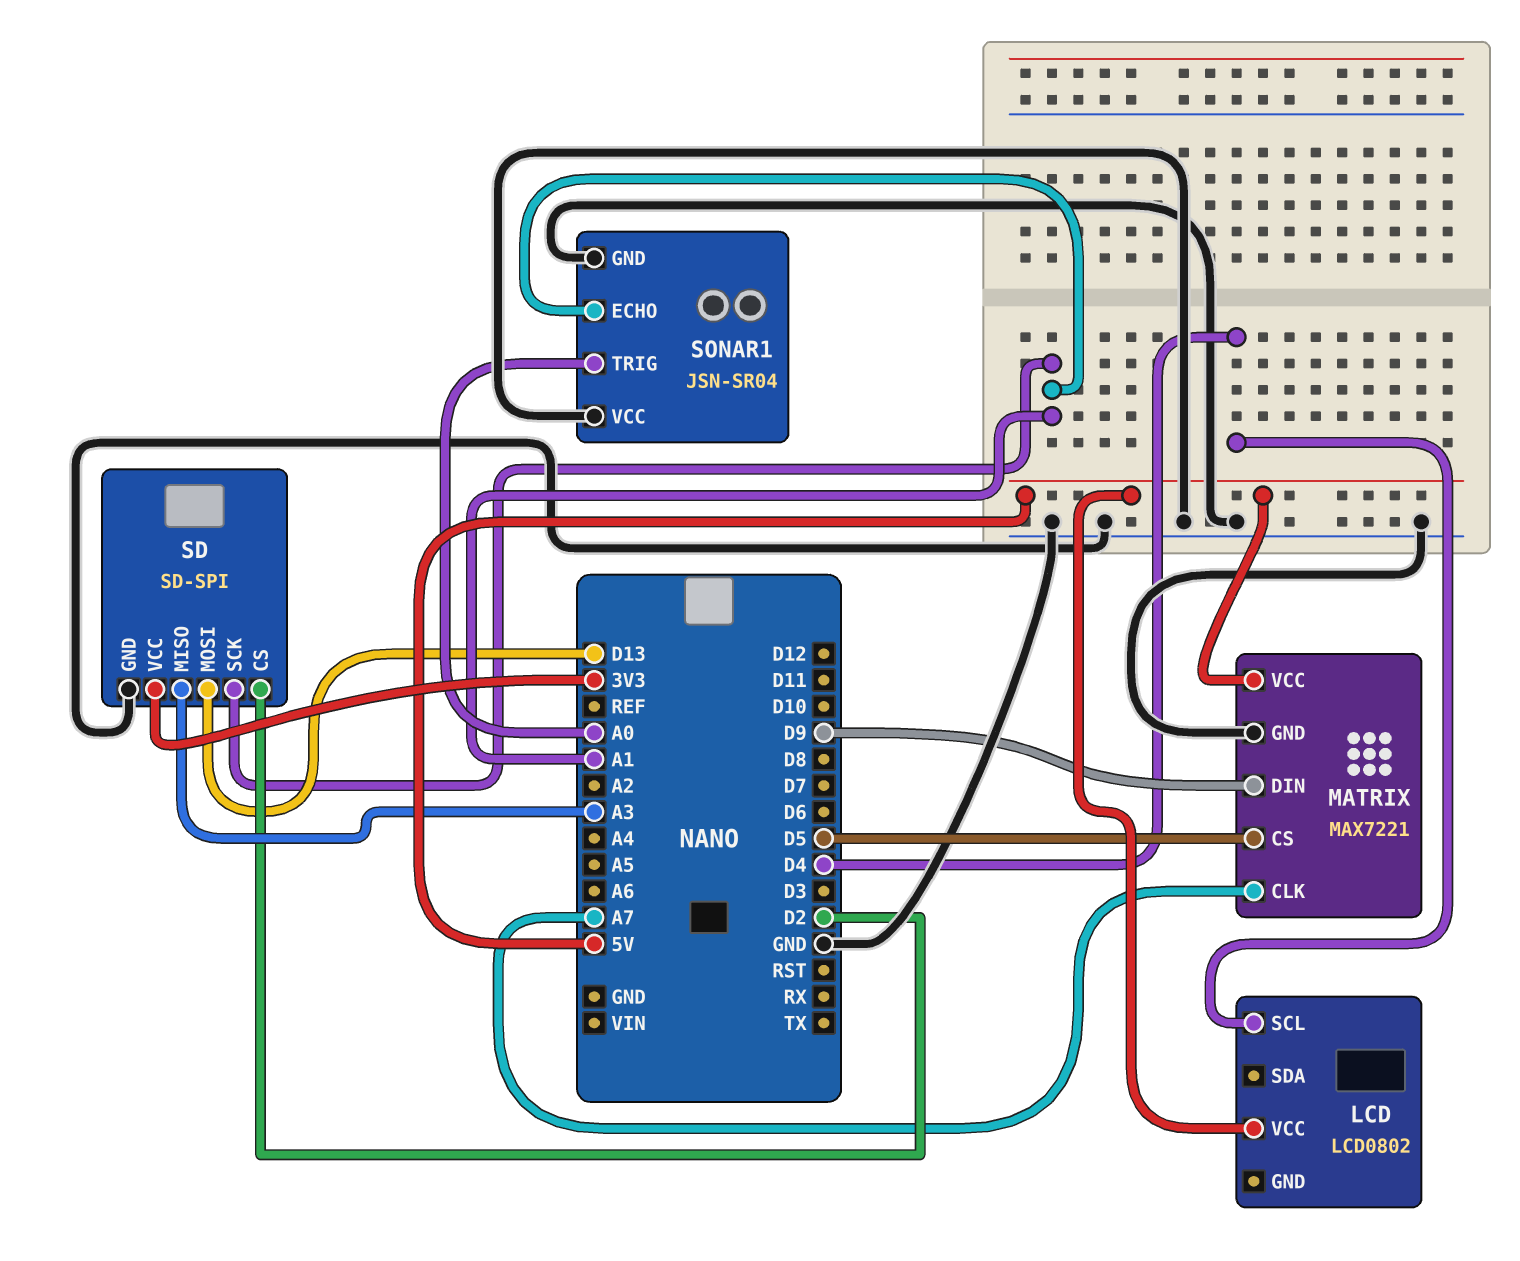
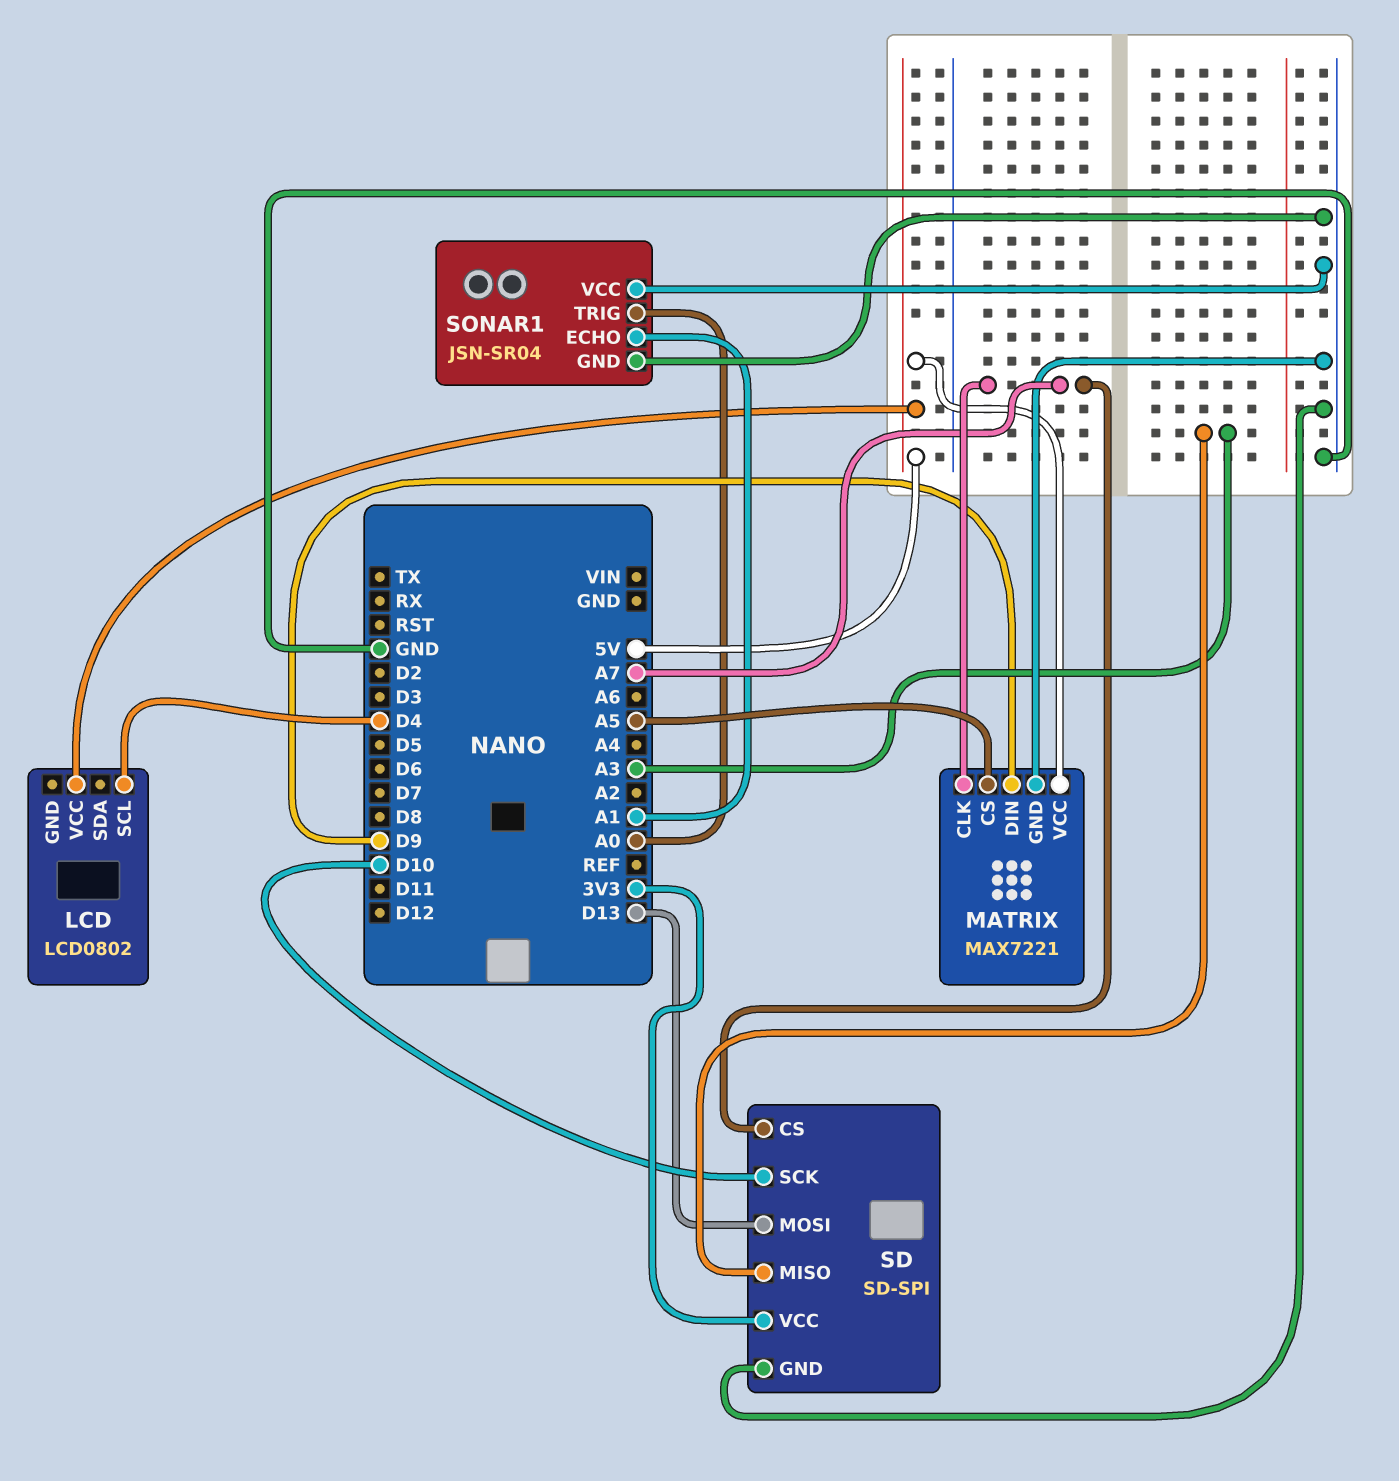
MATRIX pin CS: D5 -> A5
SD pin CS: D2 -> A7
SD pin SCK: A1 -> D10

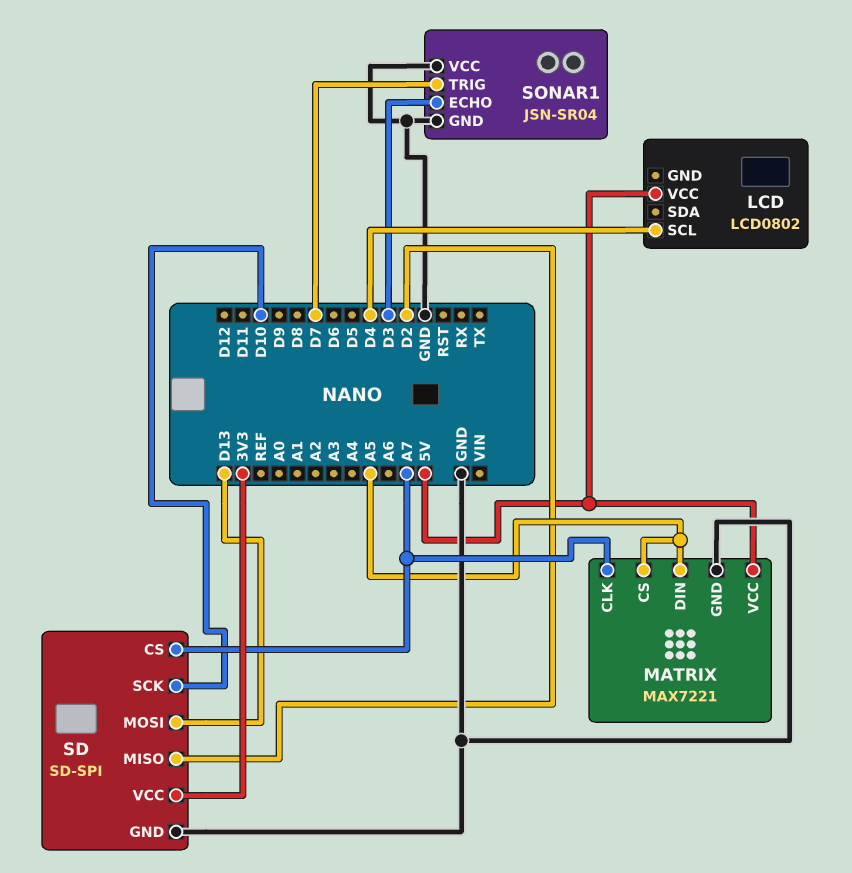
MATRIX pin DIN: D9 -> A5
SD pin MISO: A3 -> D2
SONAR1 pin ECHO: A1 -> D3
SONAR1 pin TRIG: A0 -> D7

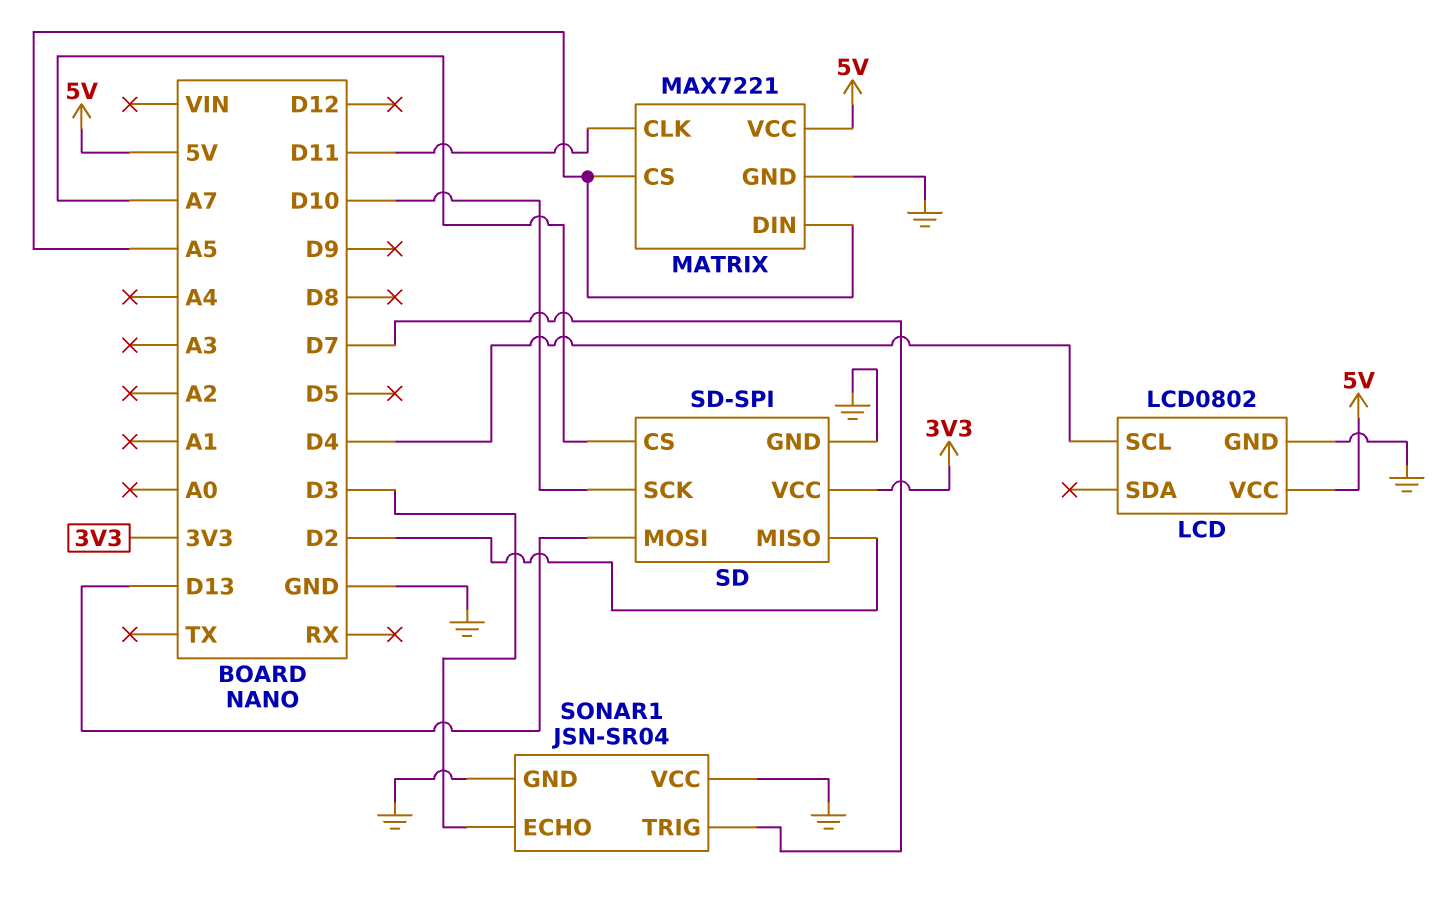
LCD pin GND: none -> GND
MATRIX pin CLK: A7 -> D11

